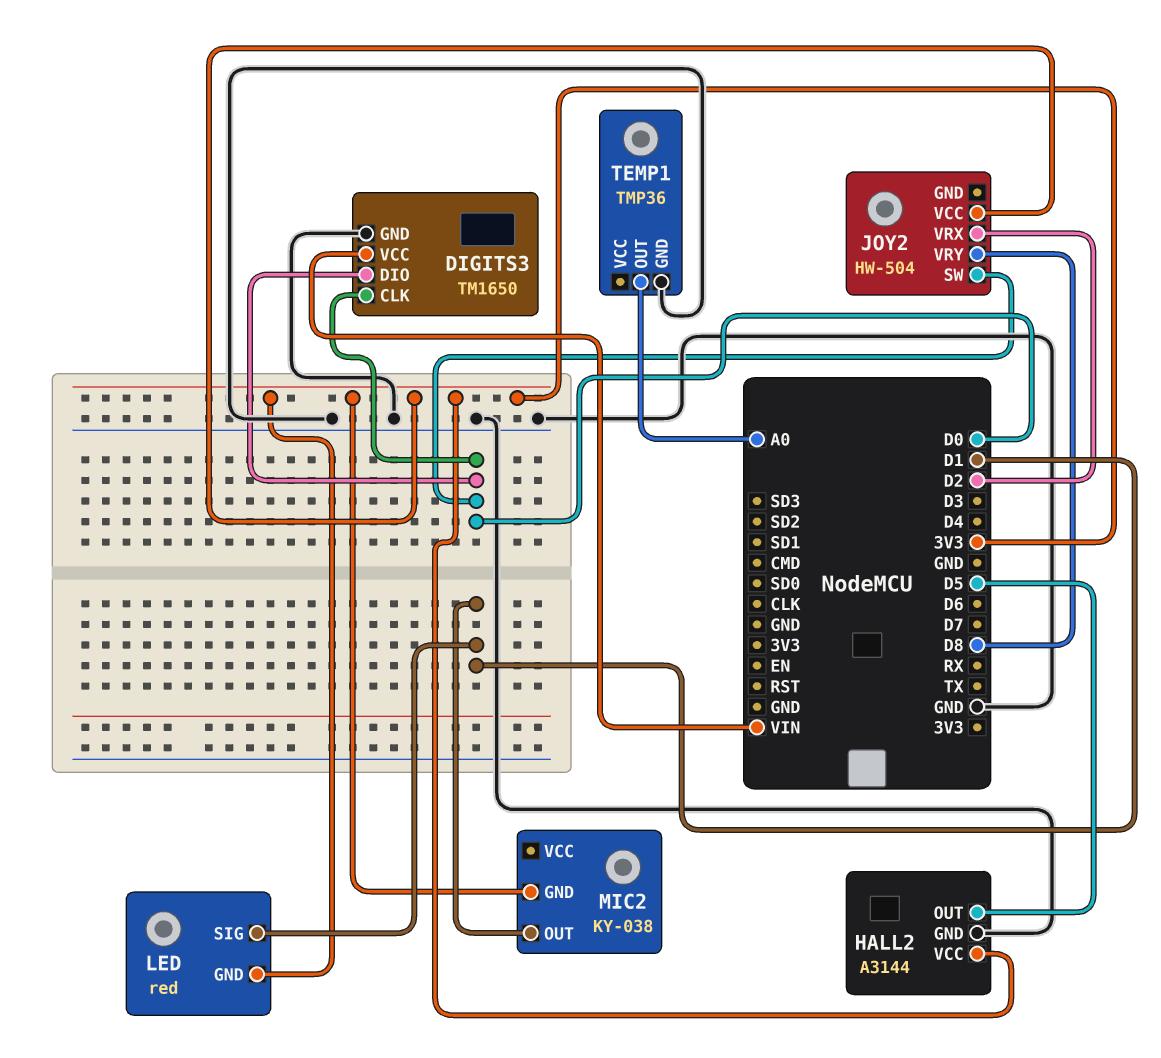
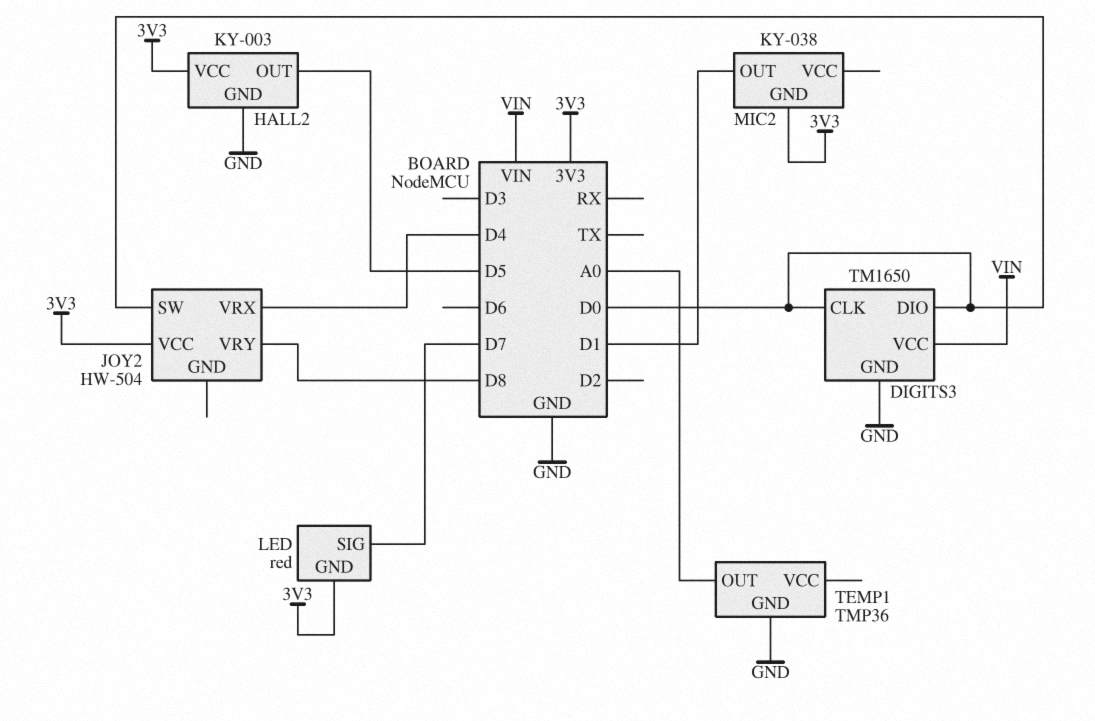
HALL2: A3144 -> KY-003
JOY2 pin VRX: D2 -> D4
LED pin SIG: D1 -> D7

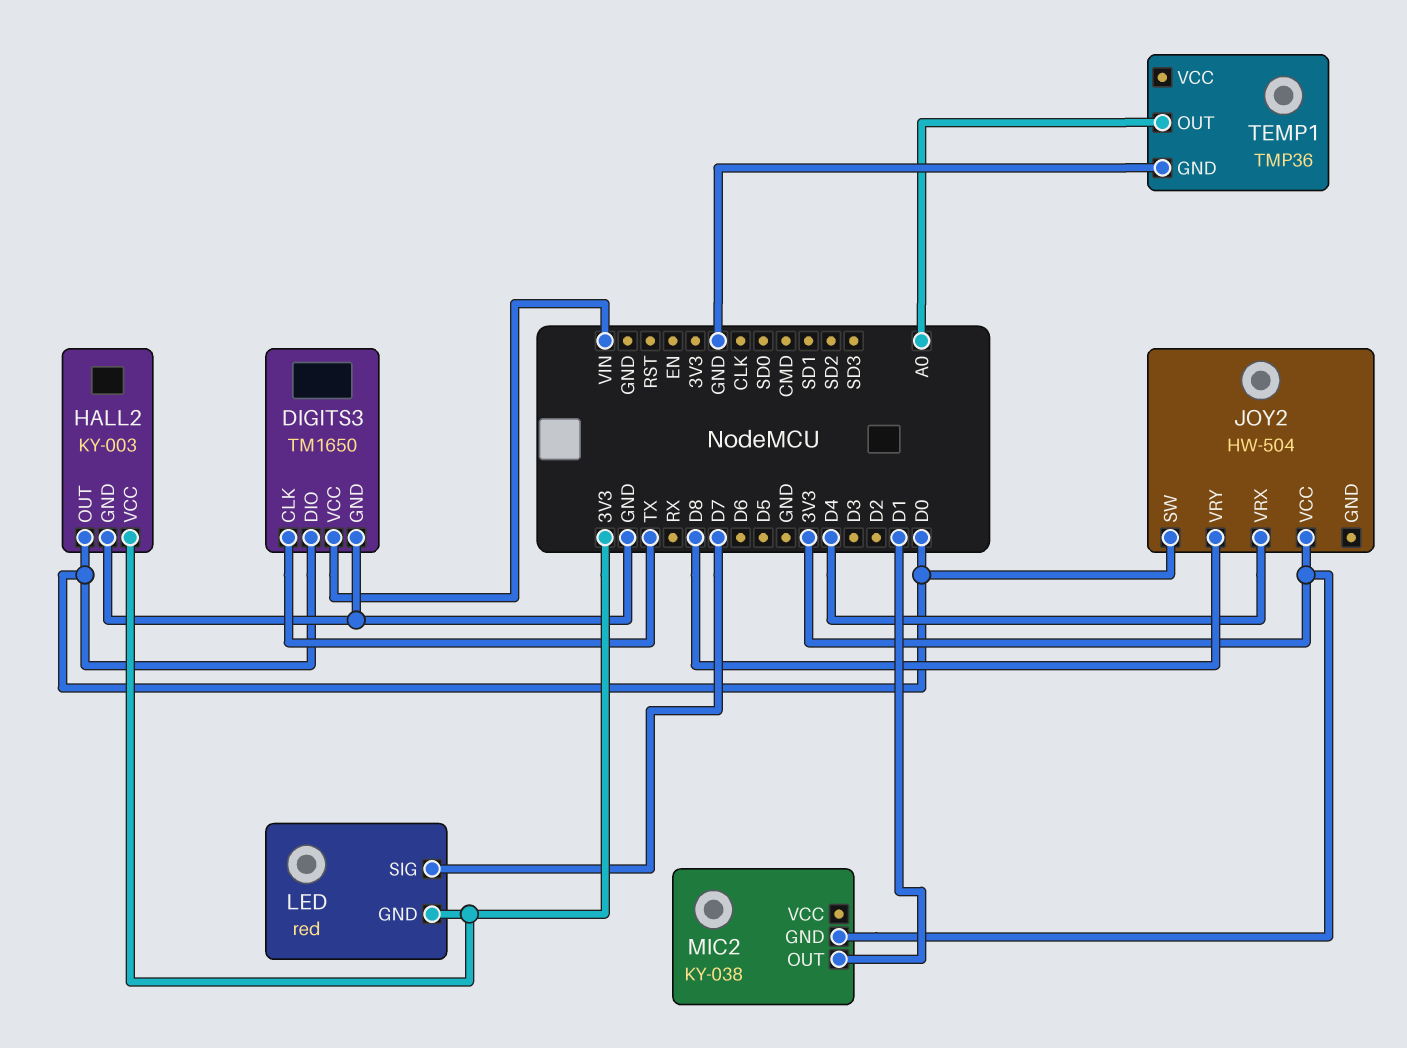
DIGITS3 pin CLK: D0 -> TX
HALL2 pin OUT: D5 -> D0

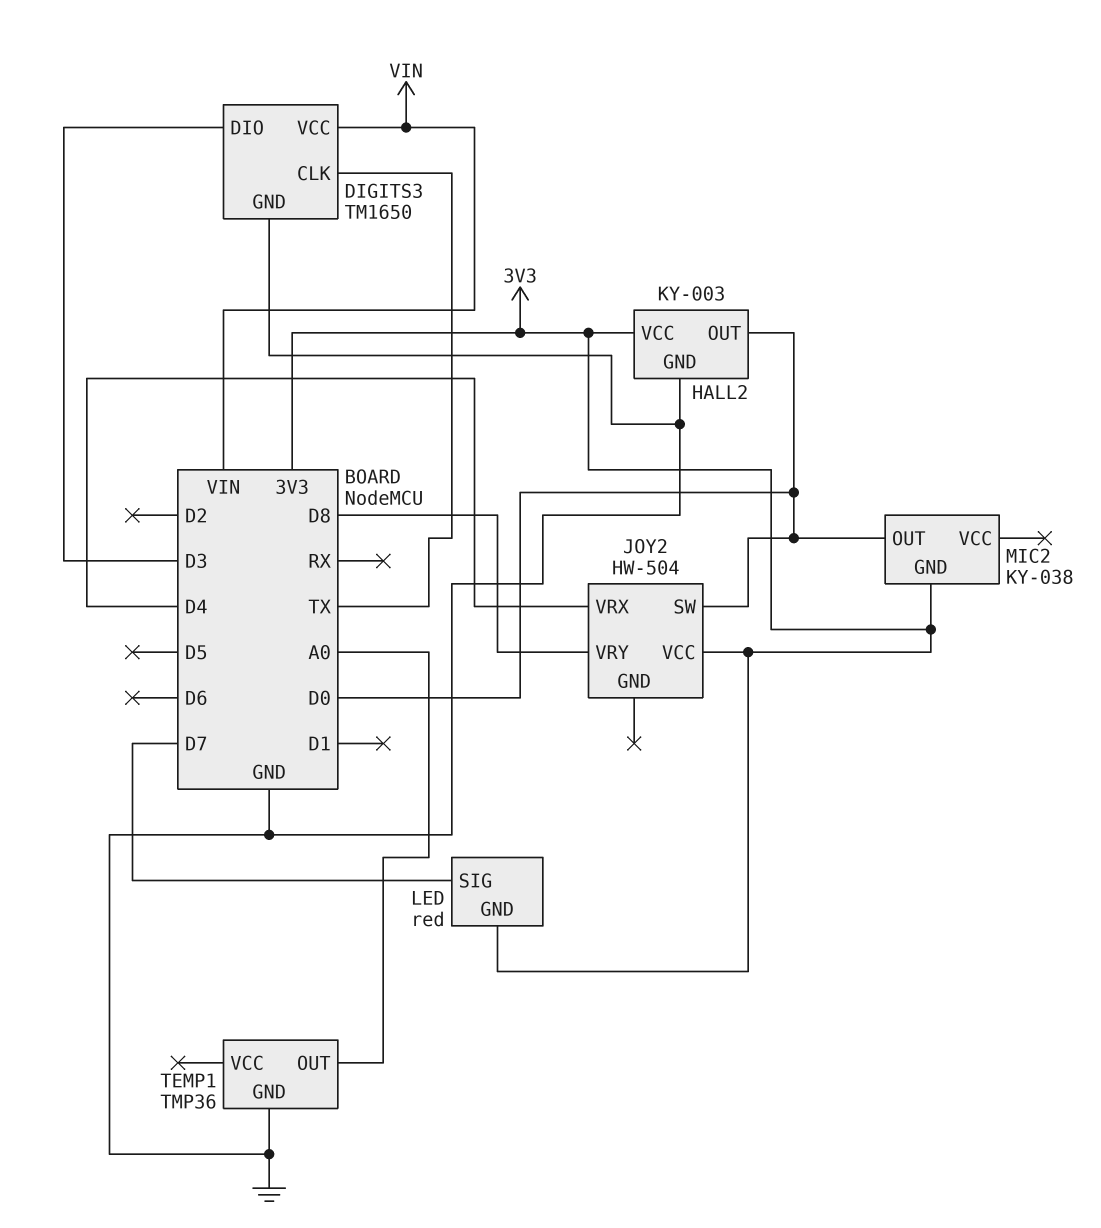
DIGITS3 pin DIO: D0 -> D3
MIC2 pin OUT: D1 -> D0

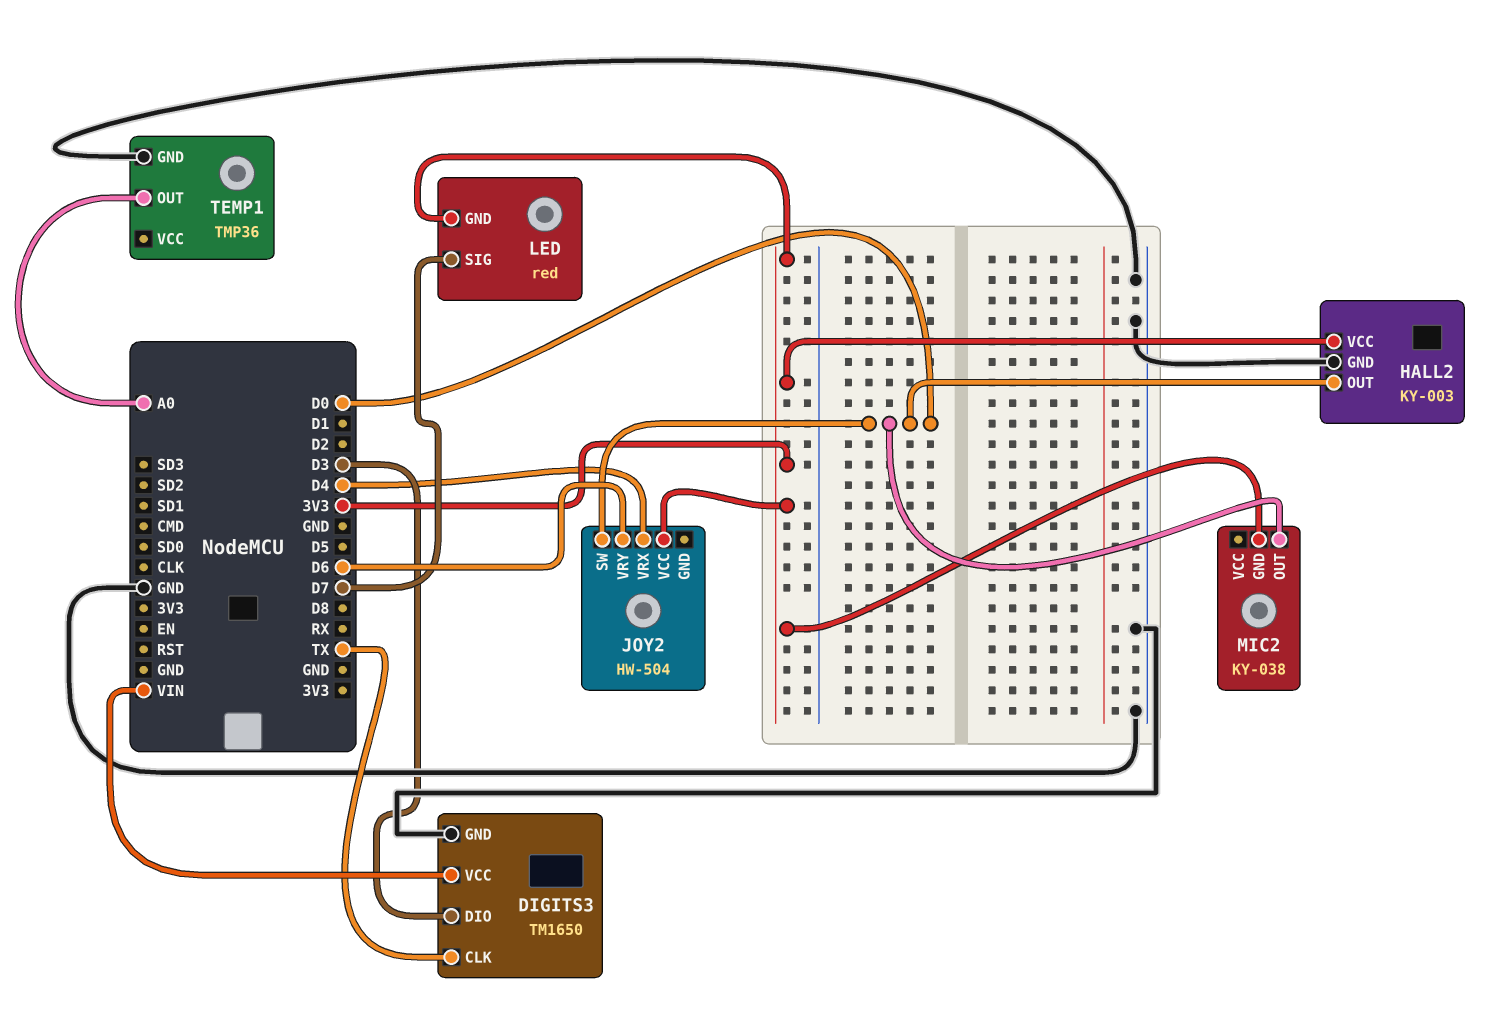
JOY2 pin VRY: D8 -> D6

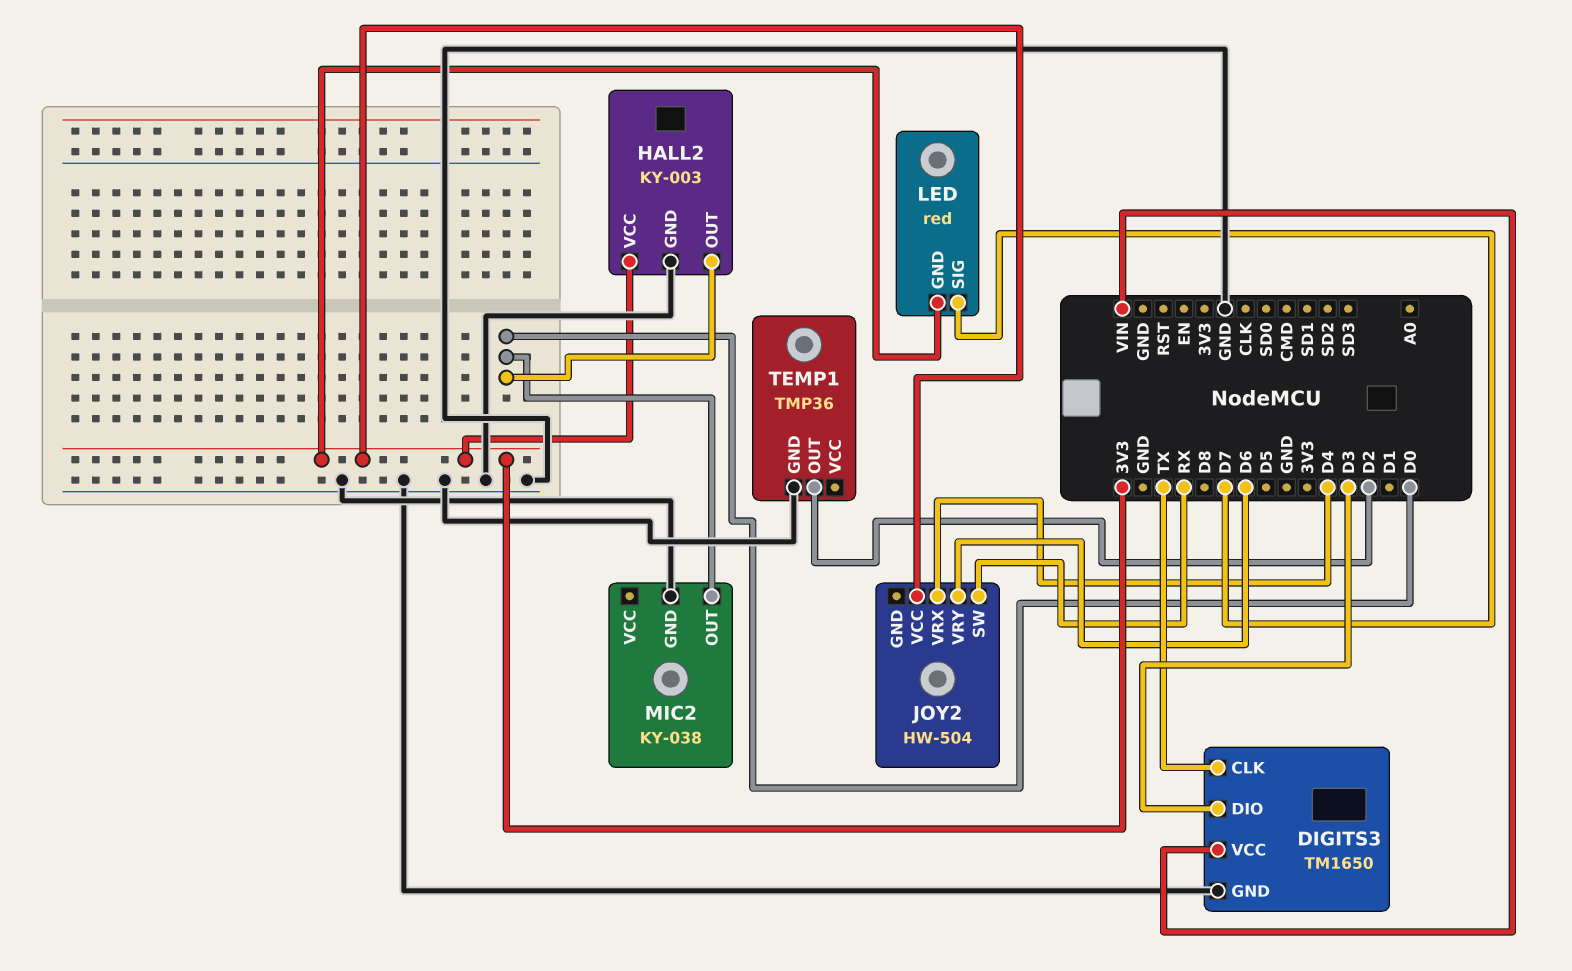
JOY2 pin SW: D0 -> RX
MIC2 pin GND: 3V3 -> GND
TEMP1 pin OUT: A0 -> D2

